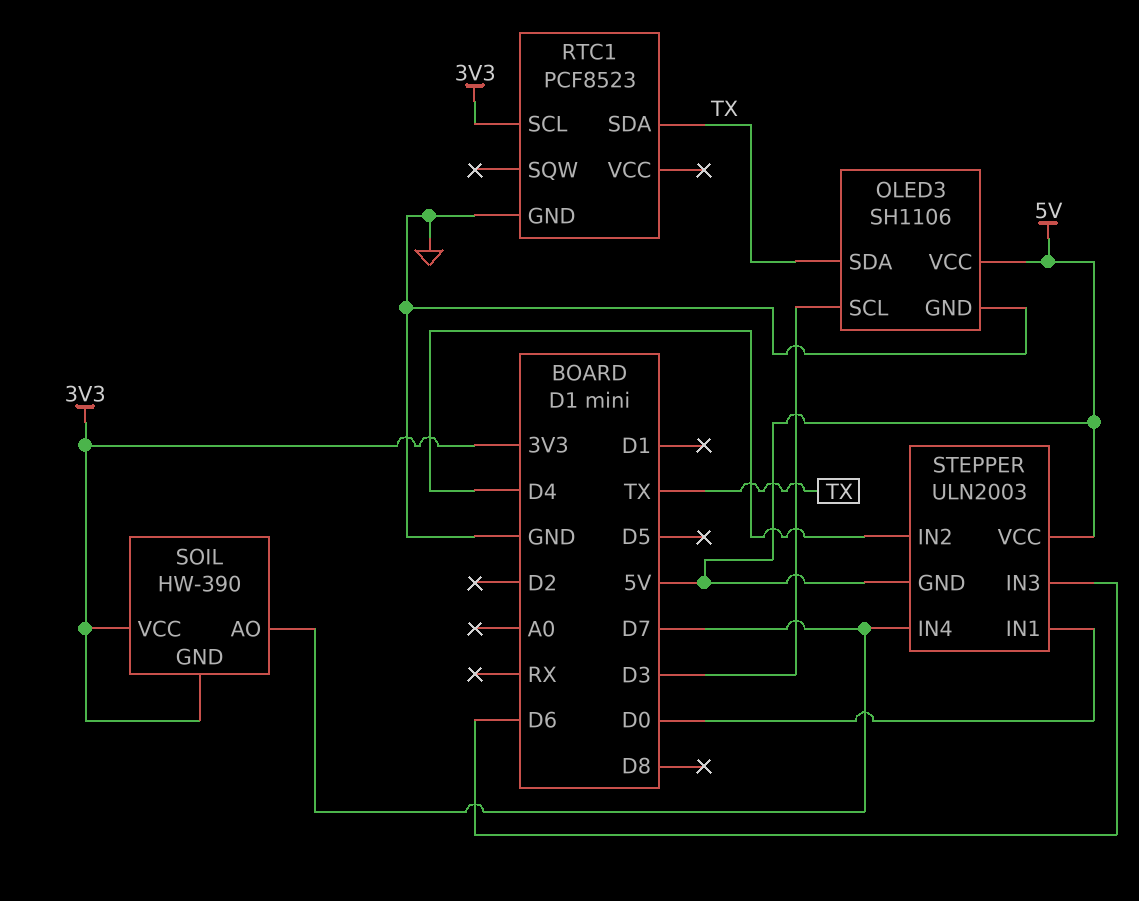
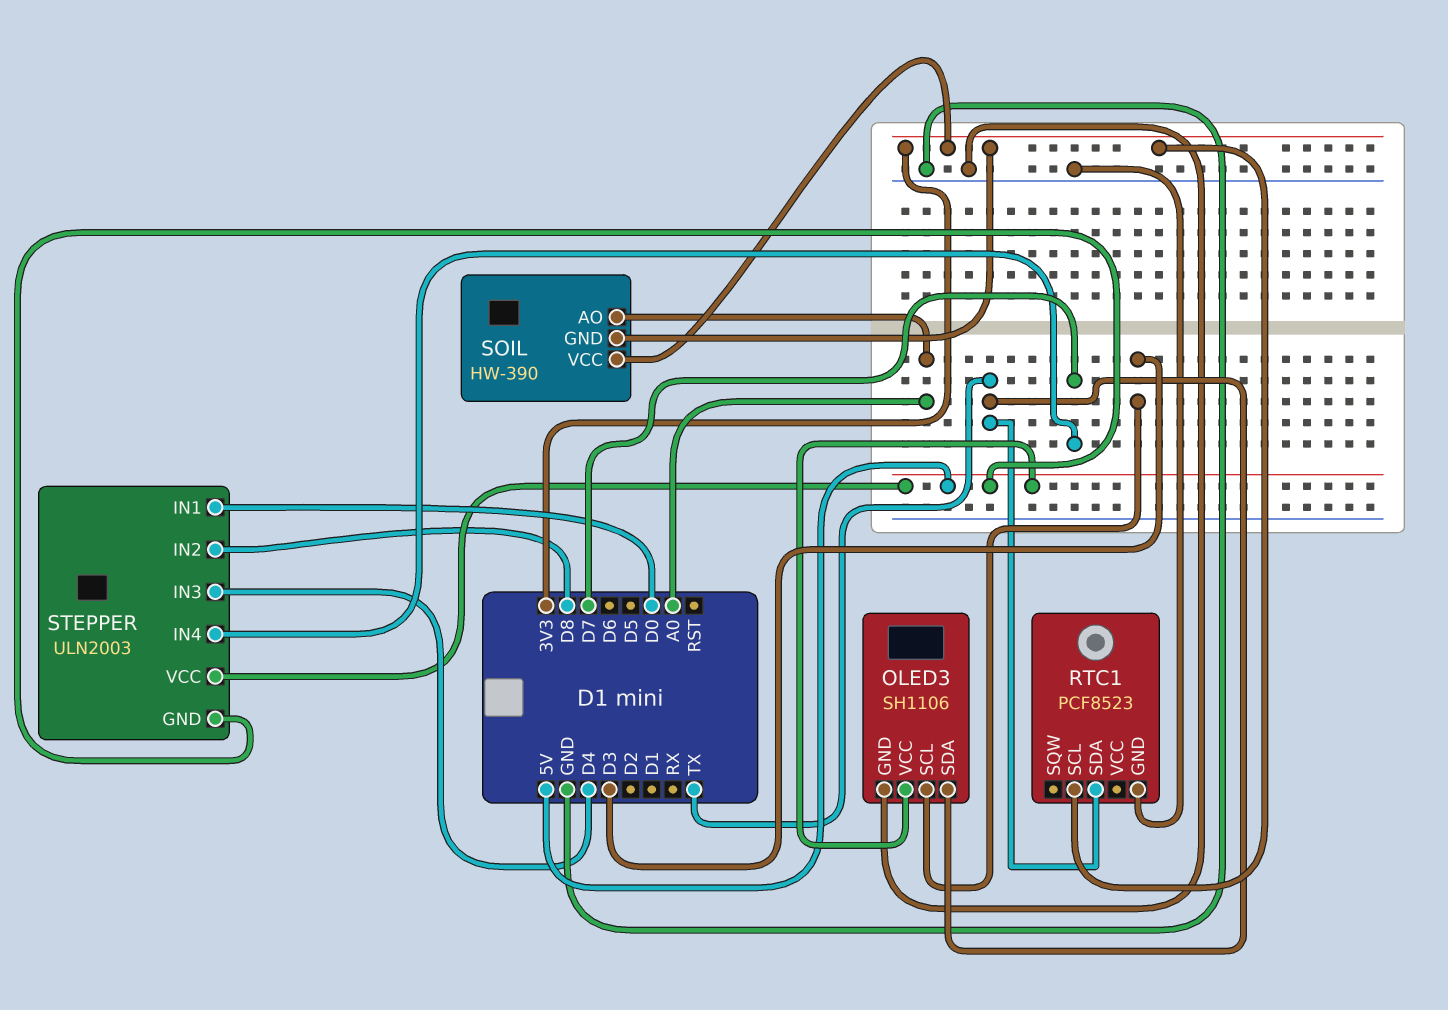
SOIL pin AO: D7 -> A0
STEPPER pin IN2: D4 -> D8
STEPPER pin IN3: D6 -> D4

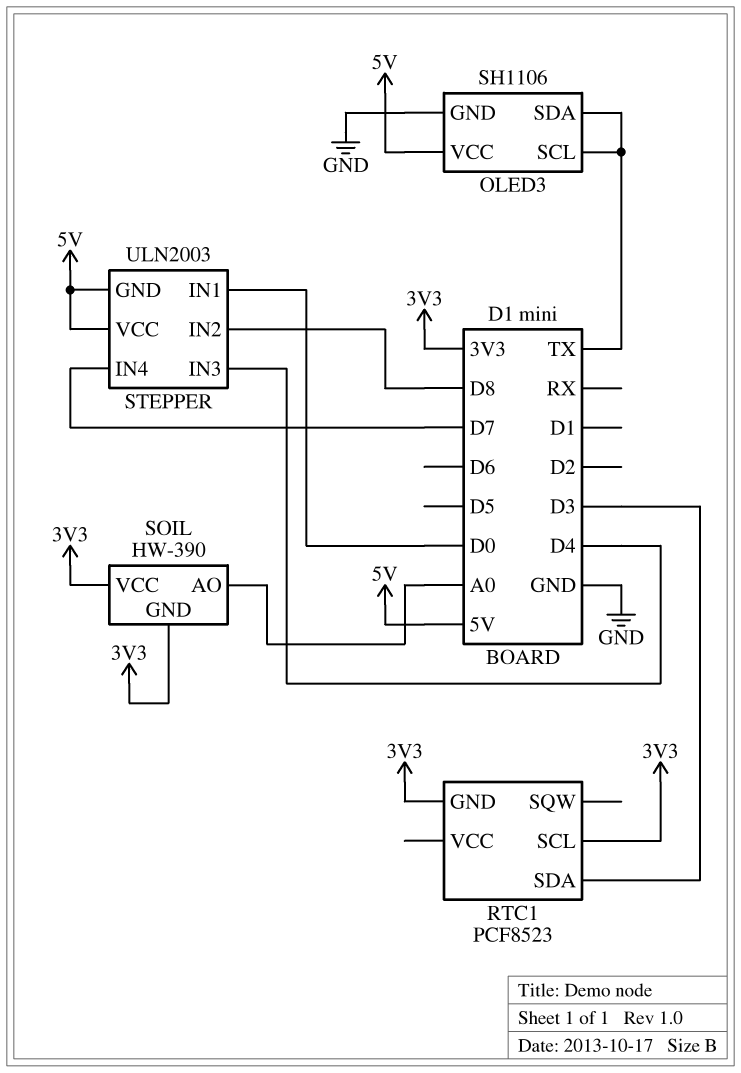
OLED3 pin SCL: D3 -> TX
RTC1 pin GND: GND -> 3V3
RTC1 pin SDA: TX -> D3

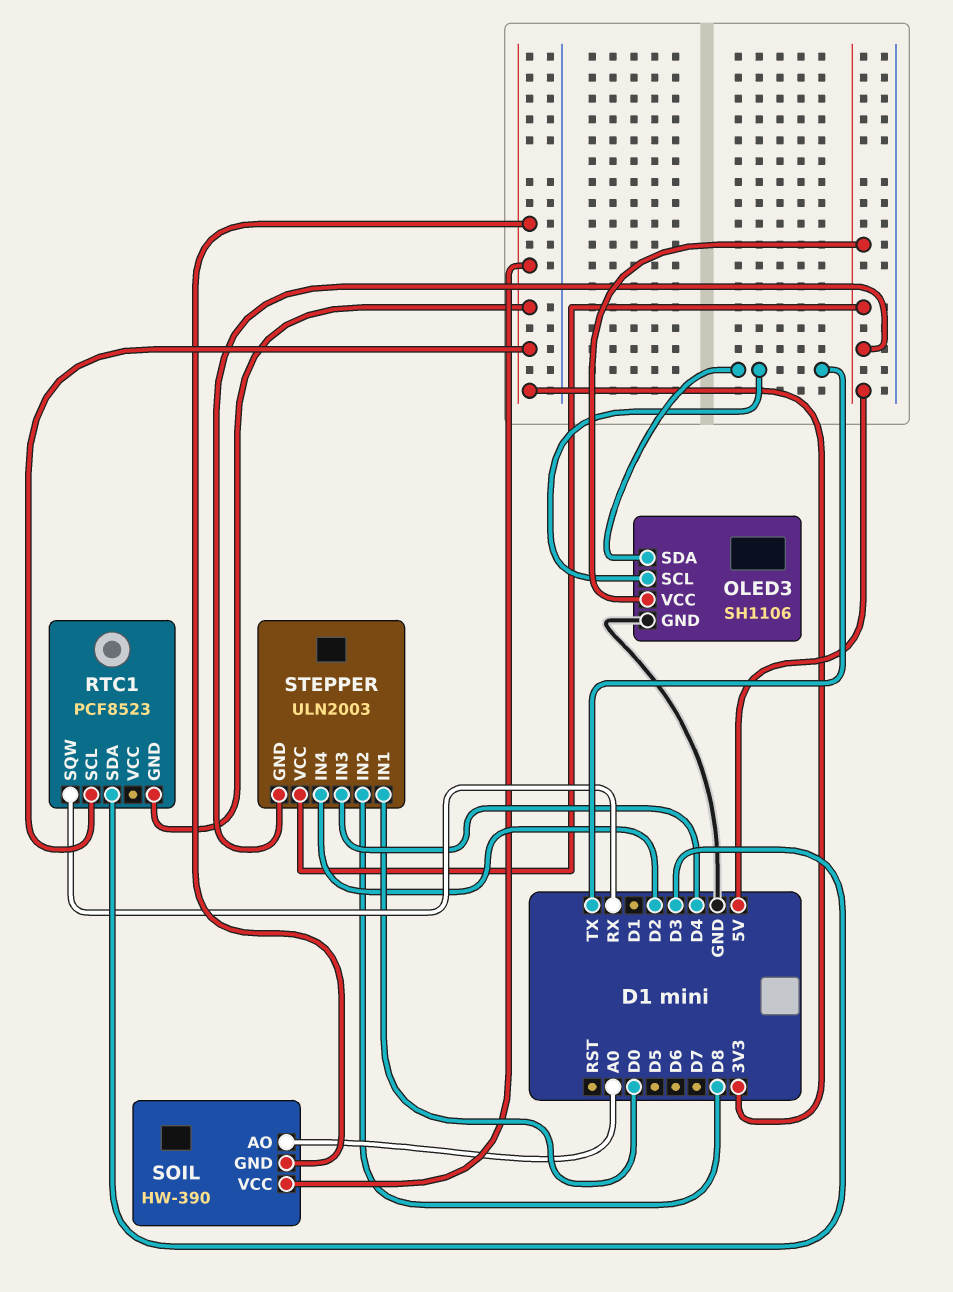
RTC1 pin SQW: none -> RX
STEPPER pin IN4: D7 -> D2

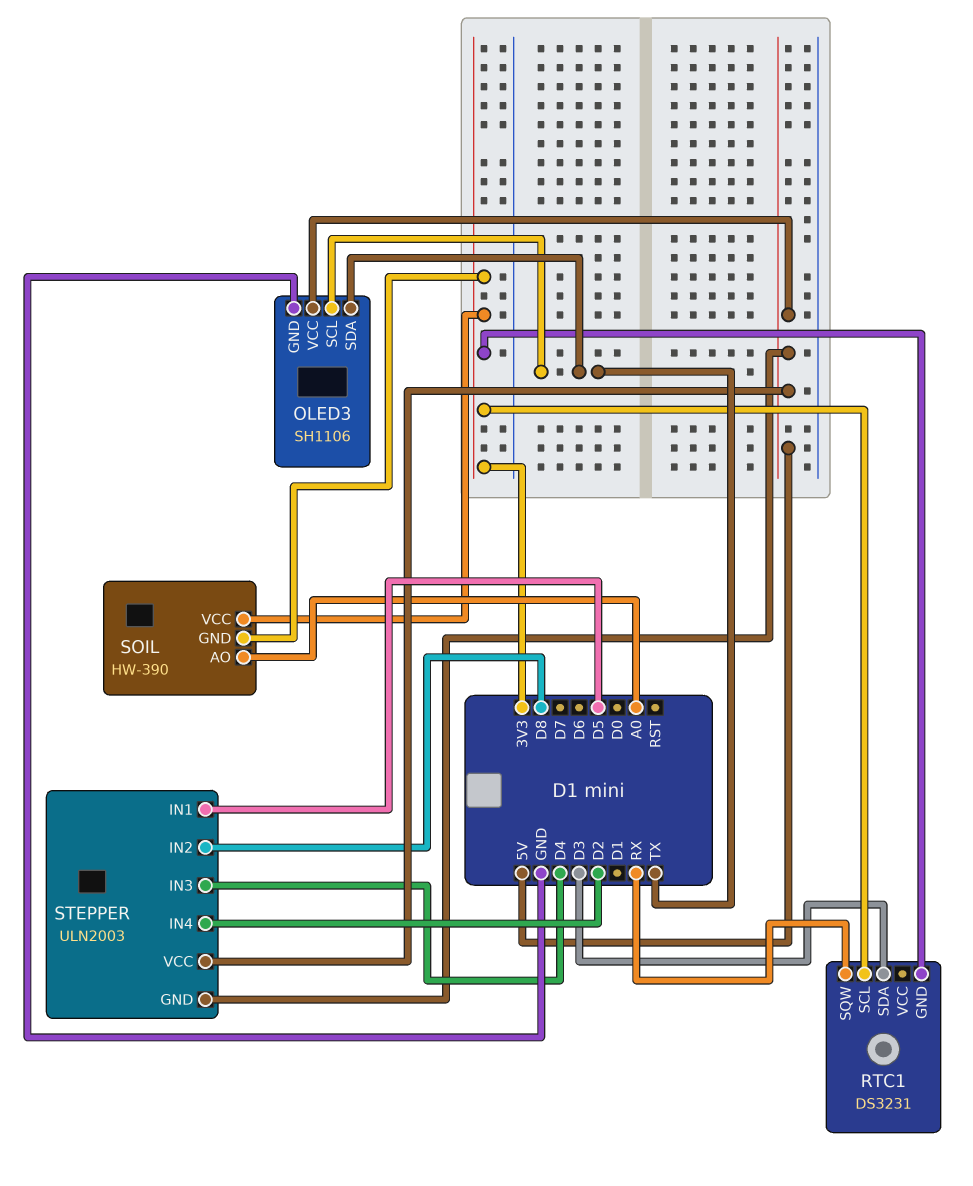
RTC1: PCF8523 -> DS3231
STEPPER pin IN1: D0 -> D5

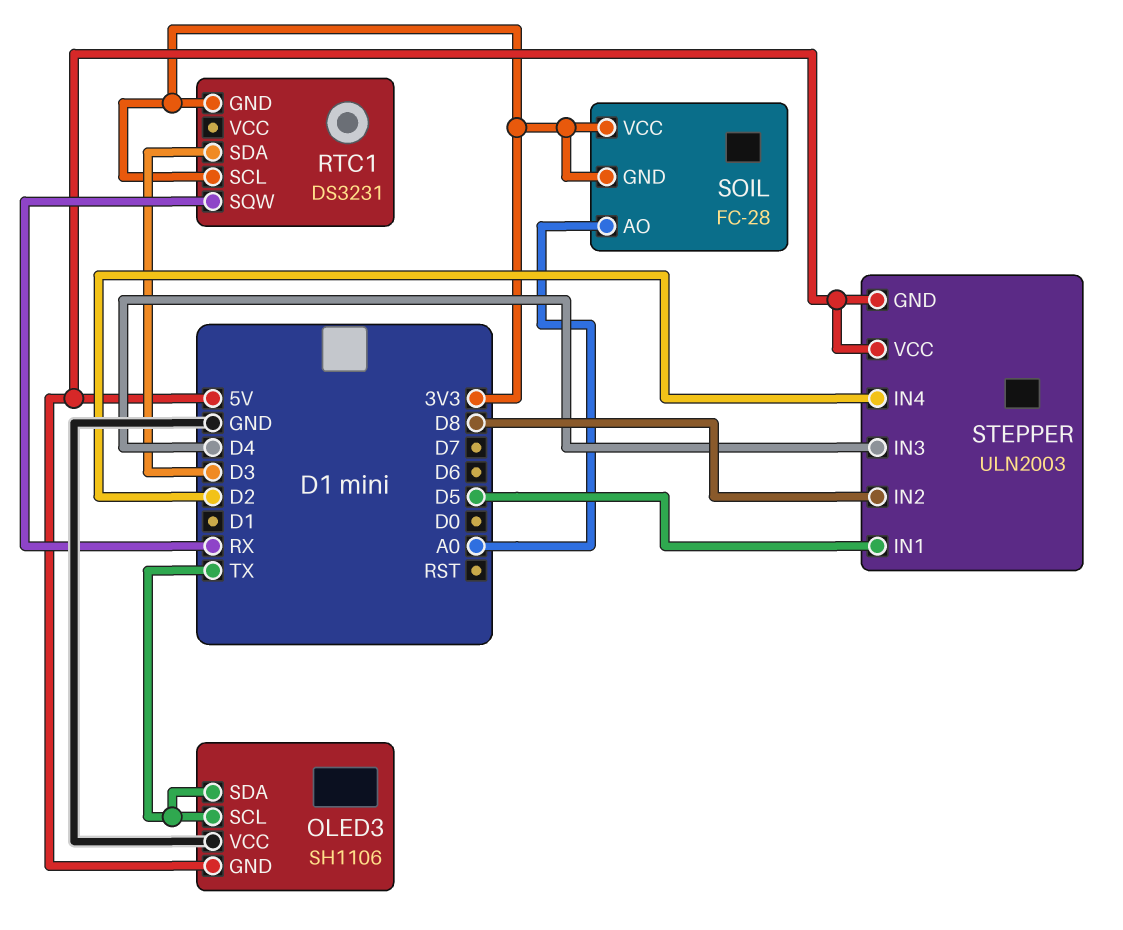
OLED3 pin GND: GND -> 5V
OLED3 pin VCC: 5V -> GND
SOIL: HW-390 -> FC-28

